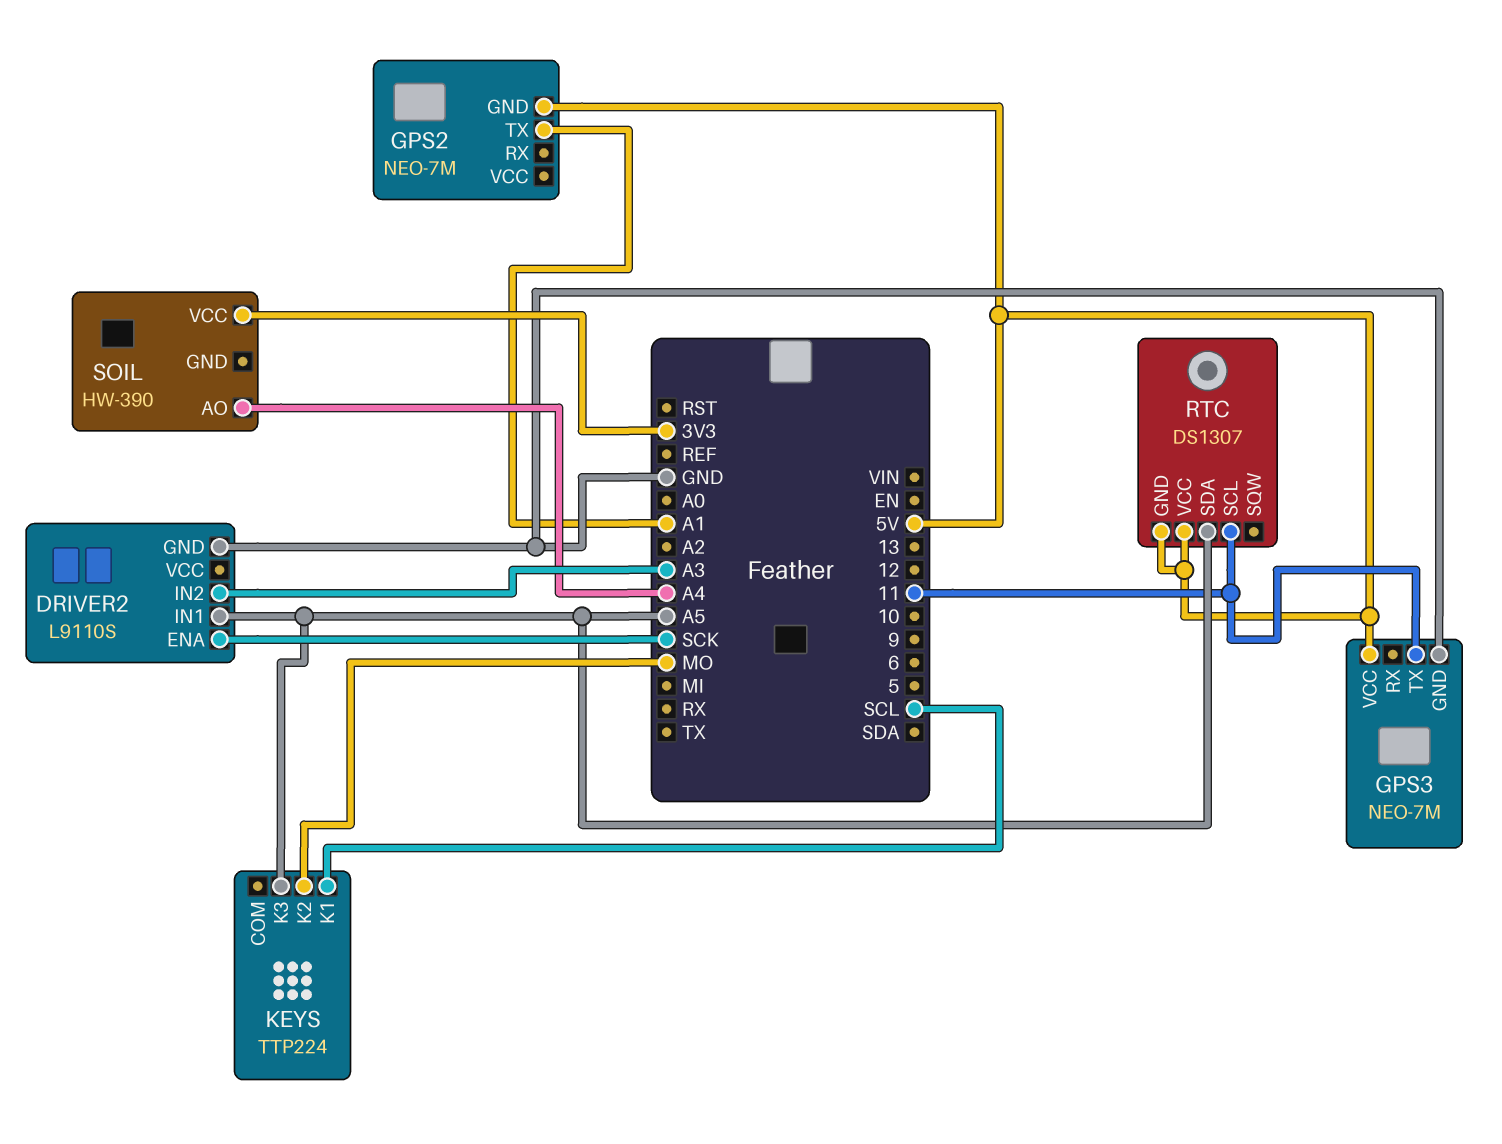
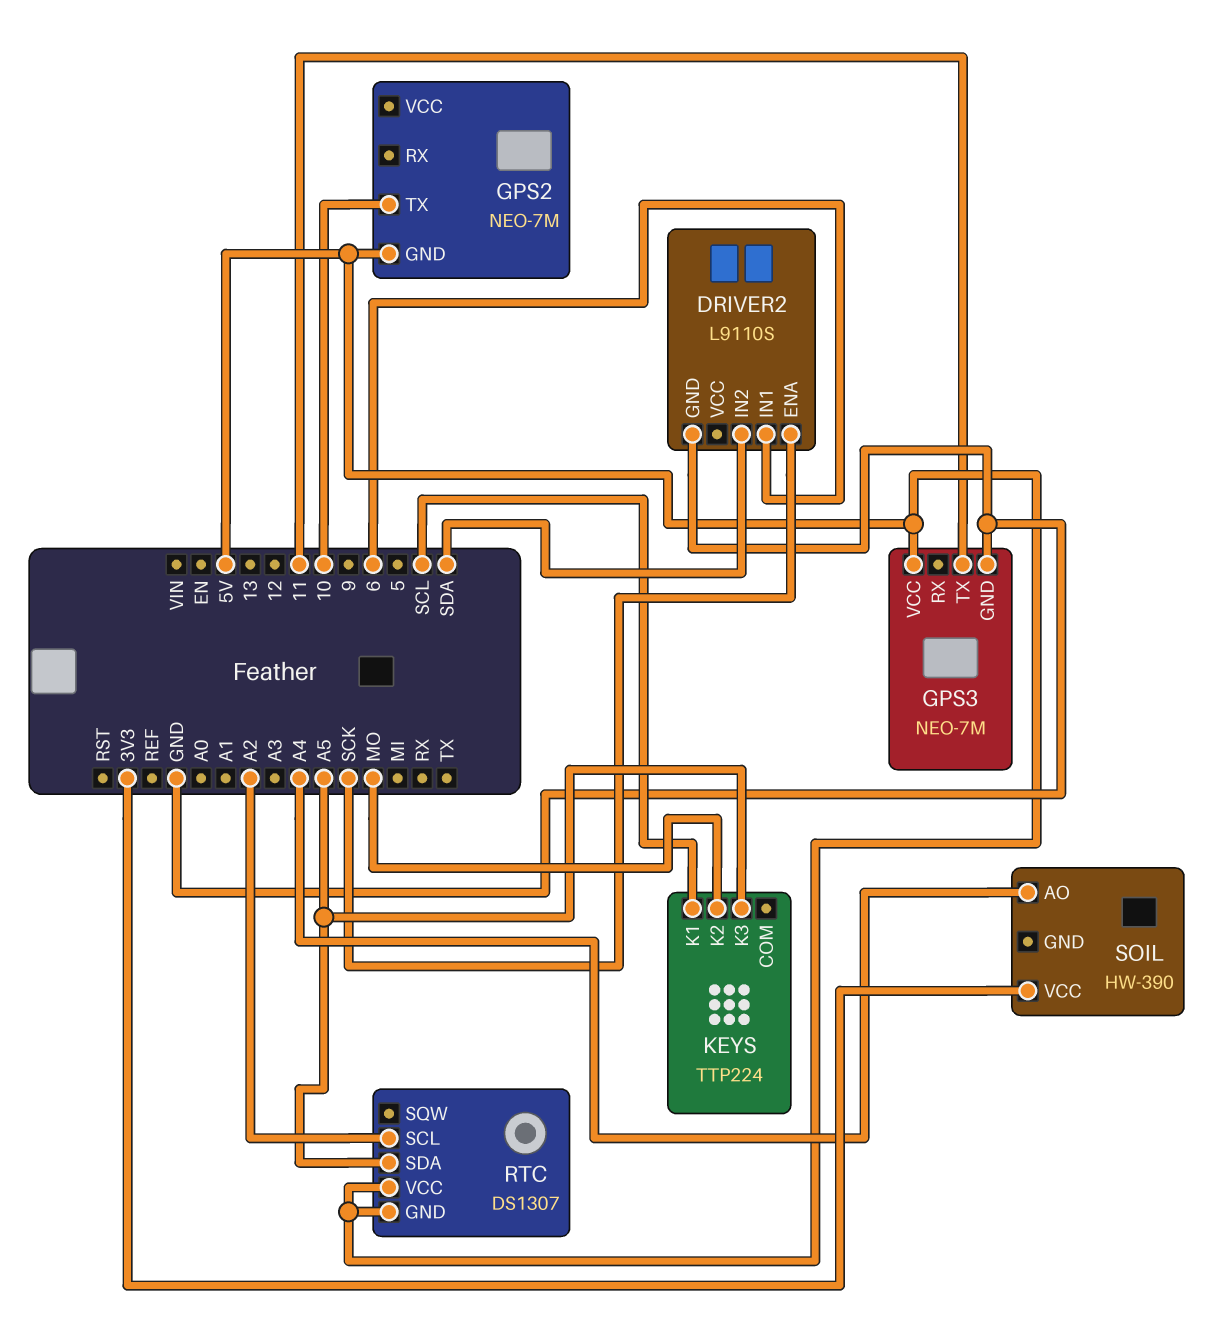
DRIVER2 pin IN1: A5 -> 6
DRIVER2 pin IN2: A3 -> SDA
GPS2 pin TX: A1 -> 10
RTC pin SCL: 11 -> A2

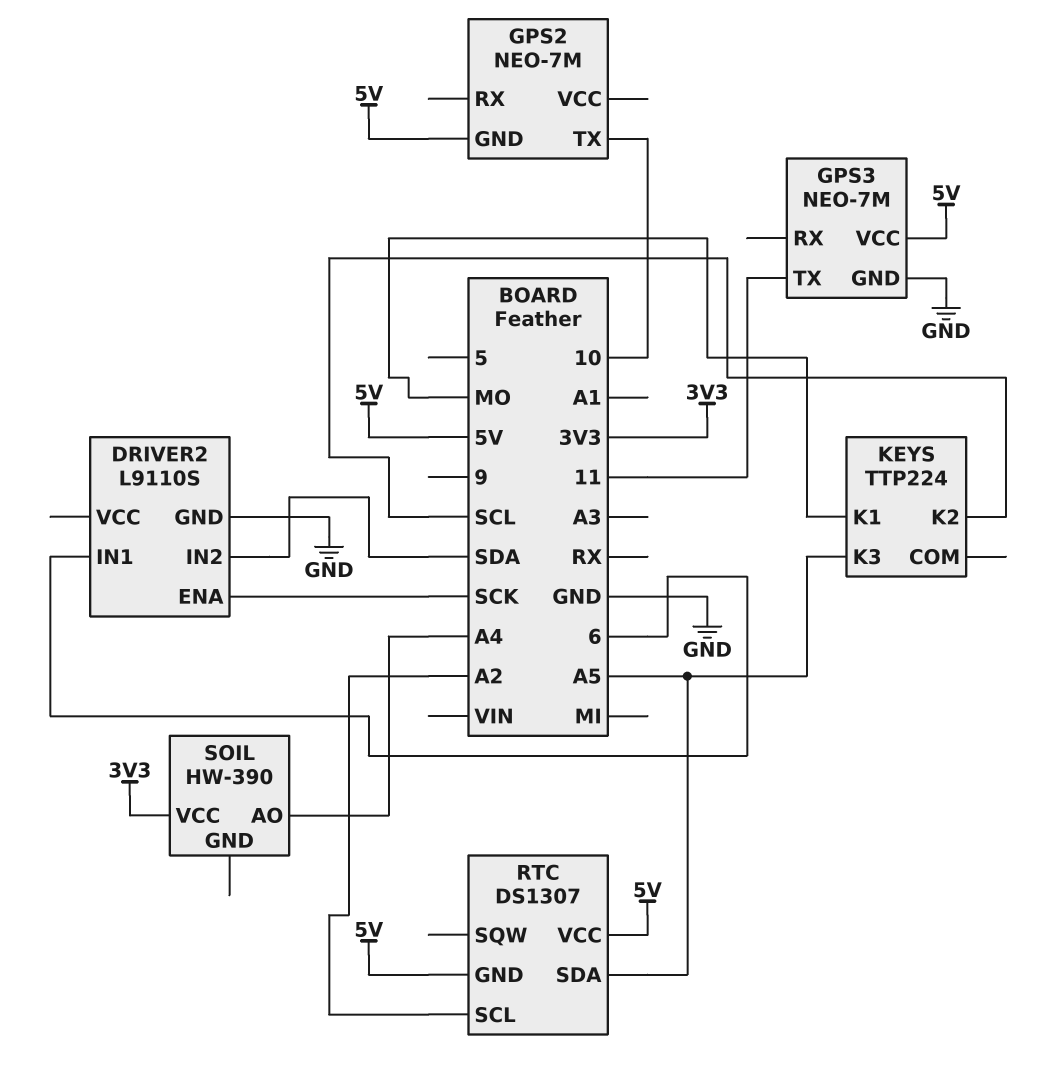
KEYS pin K1: SCL -> MO
KEYS pin K2: MO -> SCL

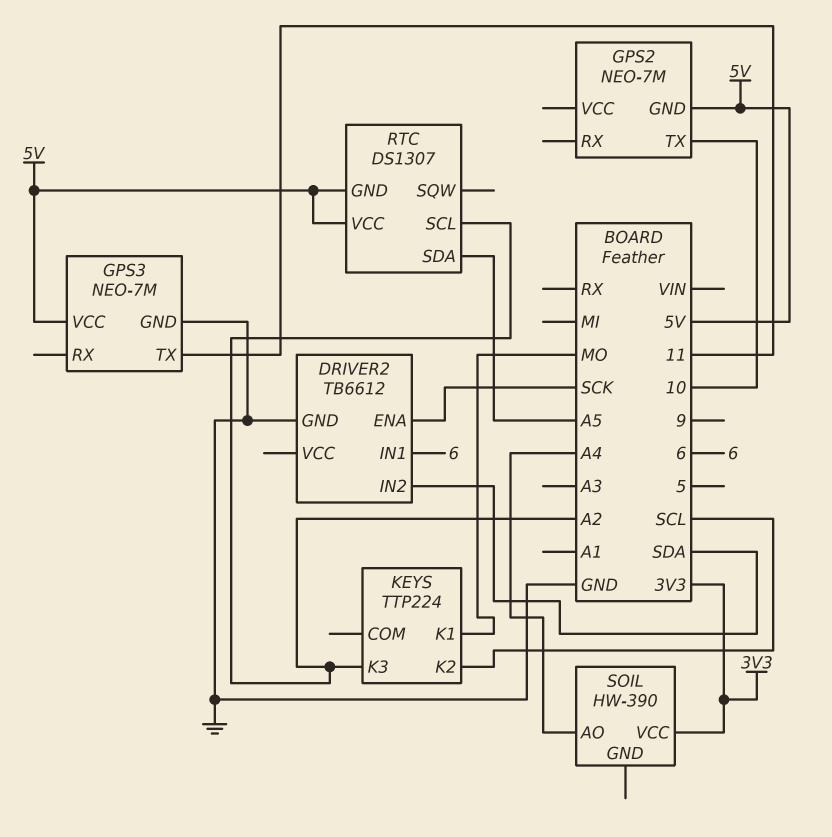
DRIVER2: L9110S -> TB6612
KEYS pin K3: A5 -> A2

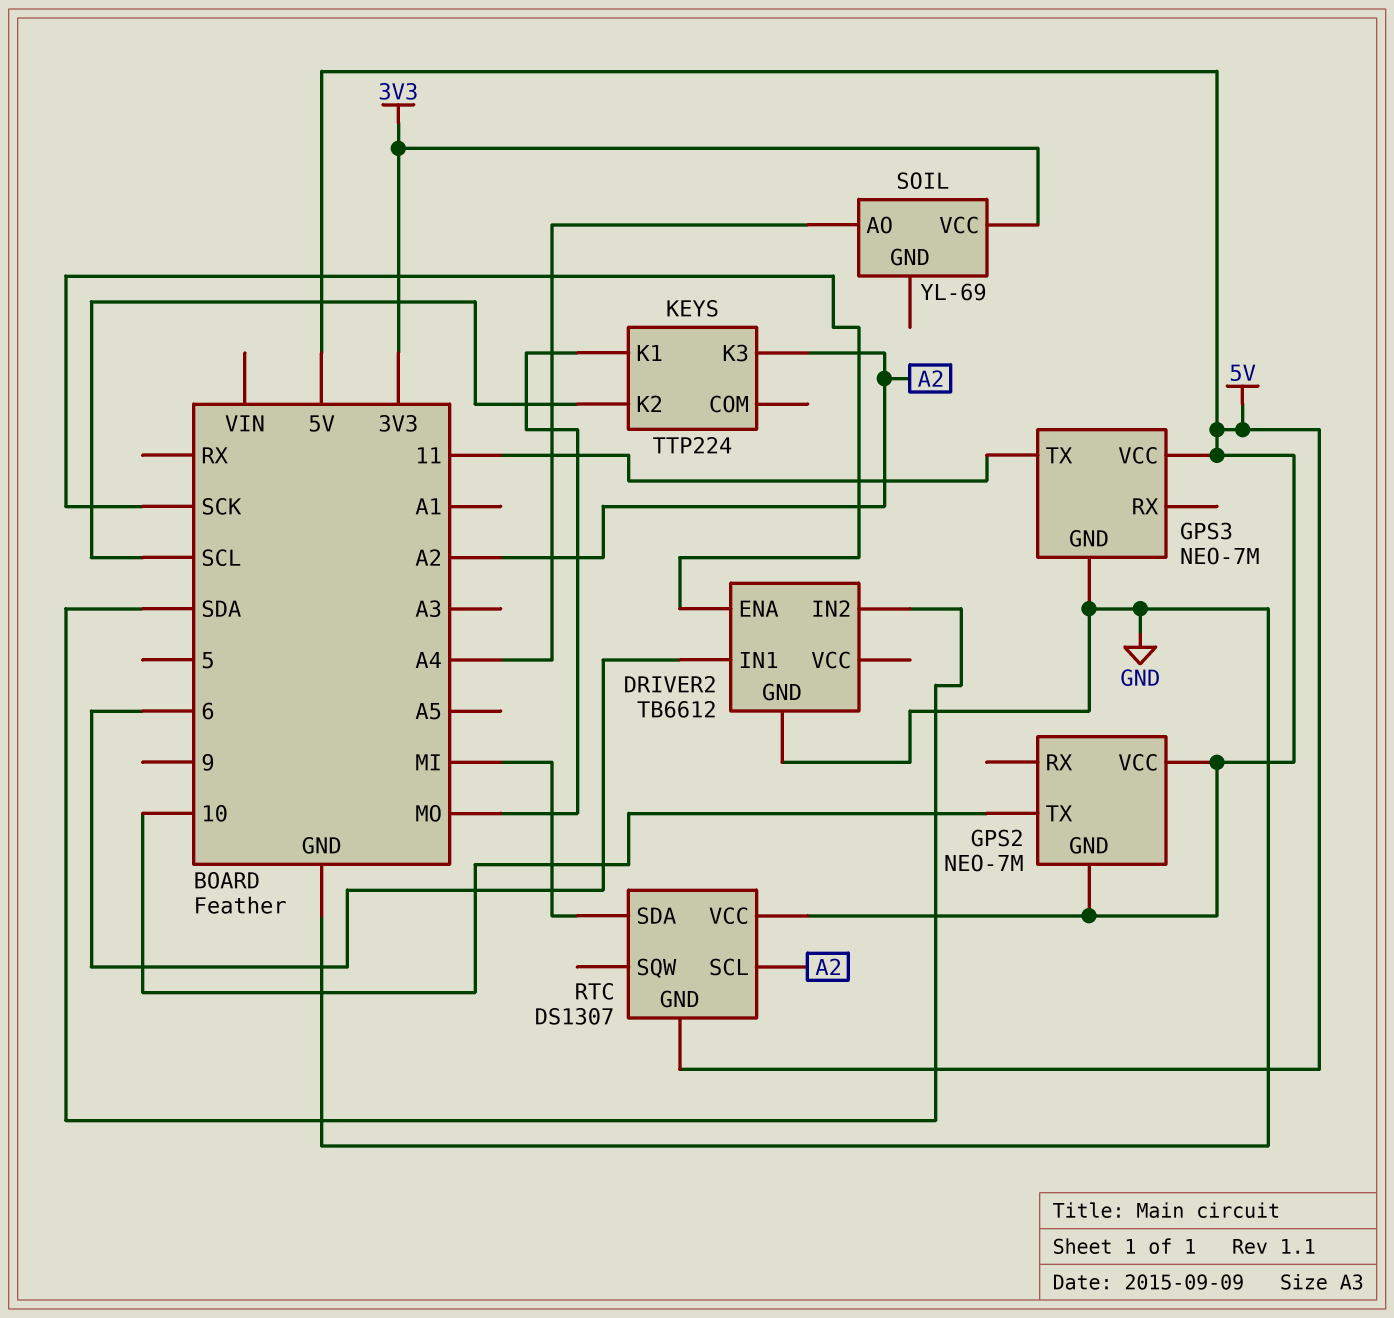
GPS2 pin VCC: none -> 5V
RTC pin SDA: A5 -> MI
SOIL: HW-390 -> YL-69

